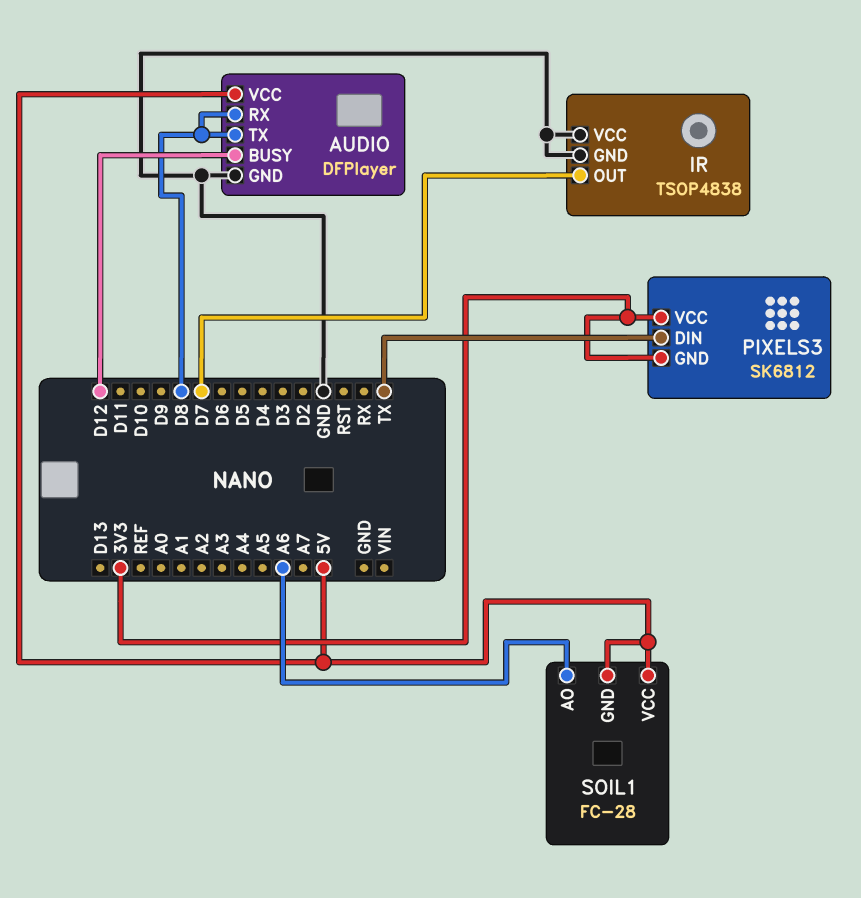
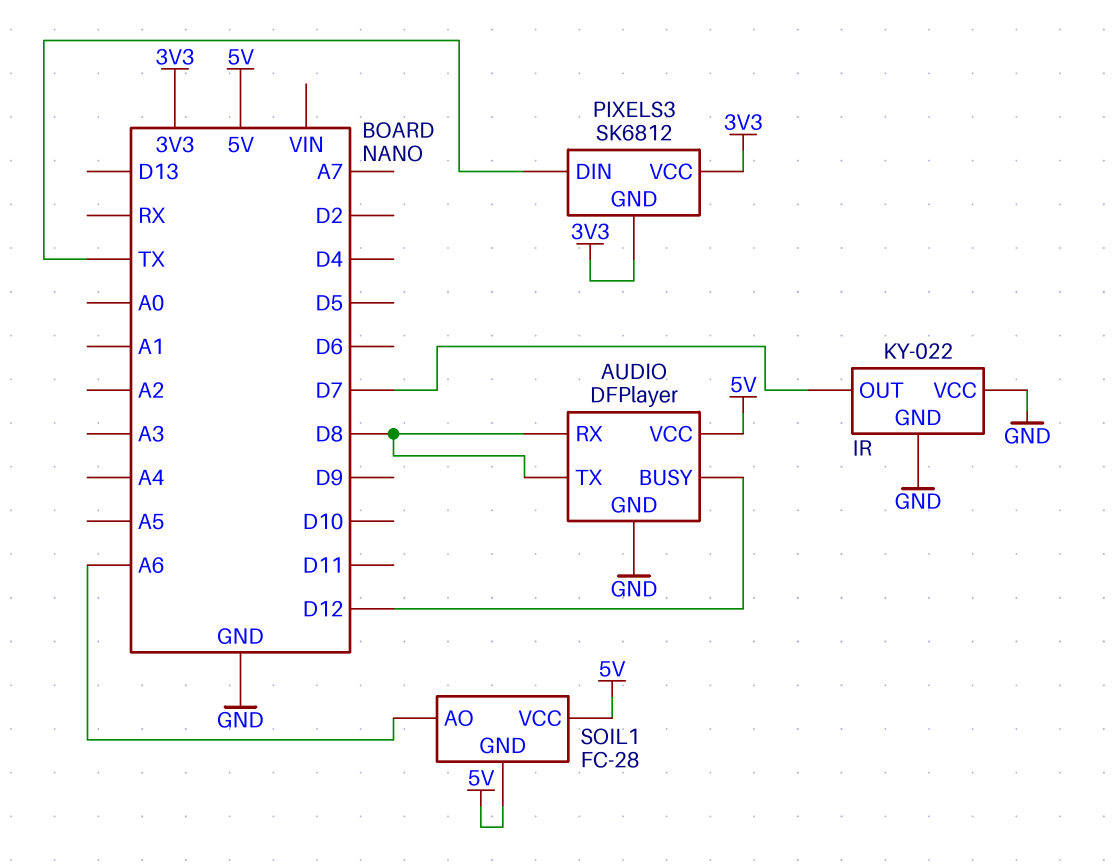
IR: TSOP4838 -> KY-022

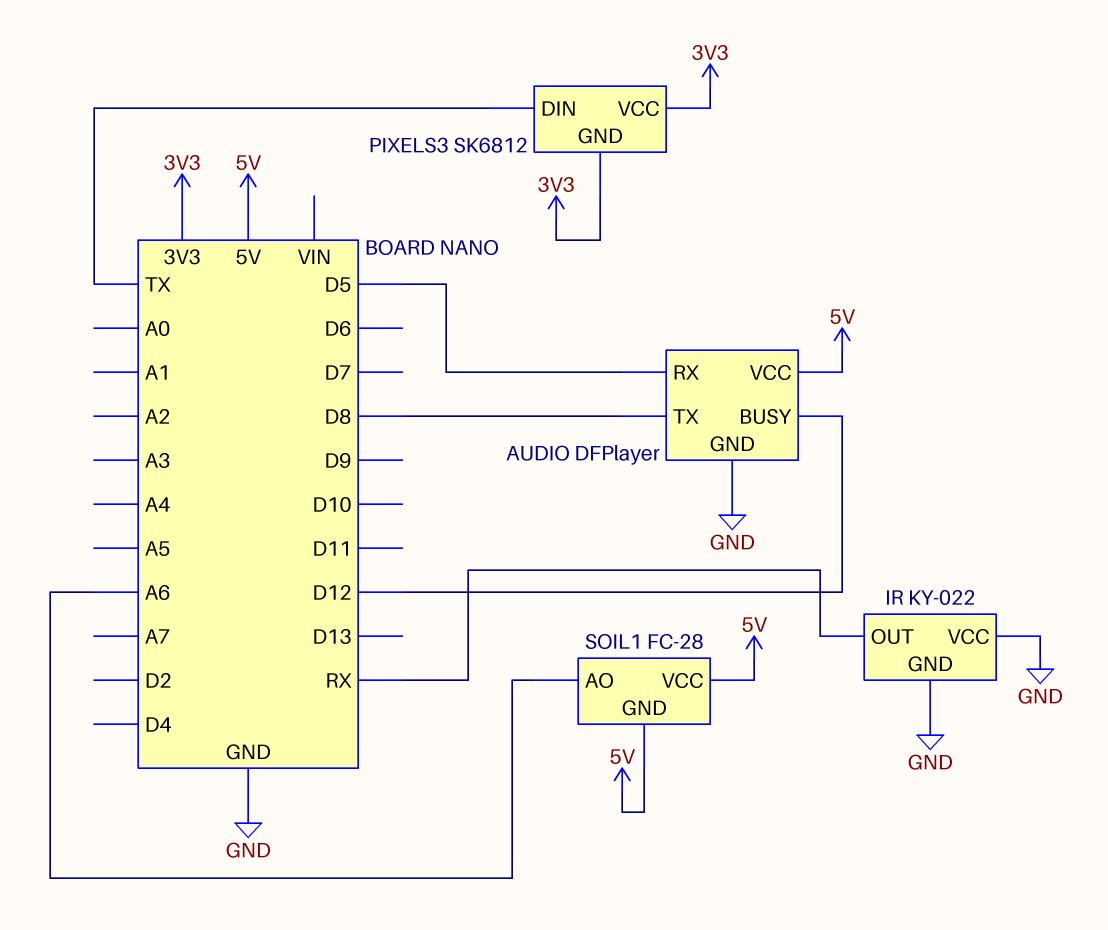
AUDIO pin RX: D8 -> D5
IR pin OUT: D7 -> RX

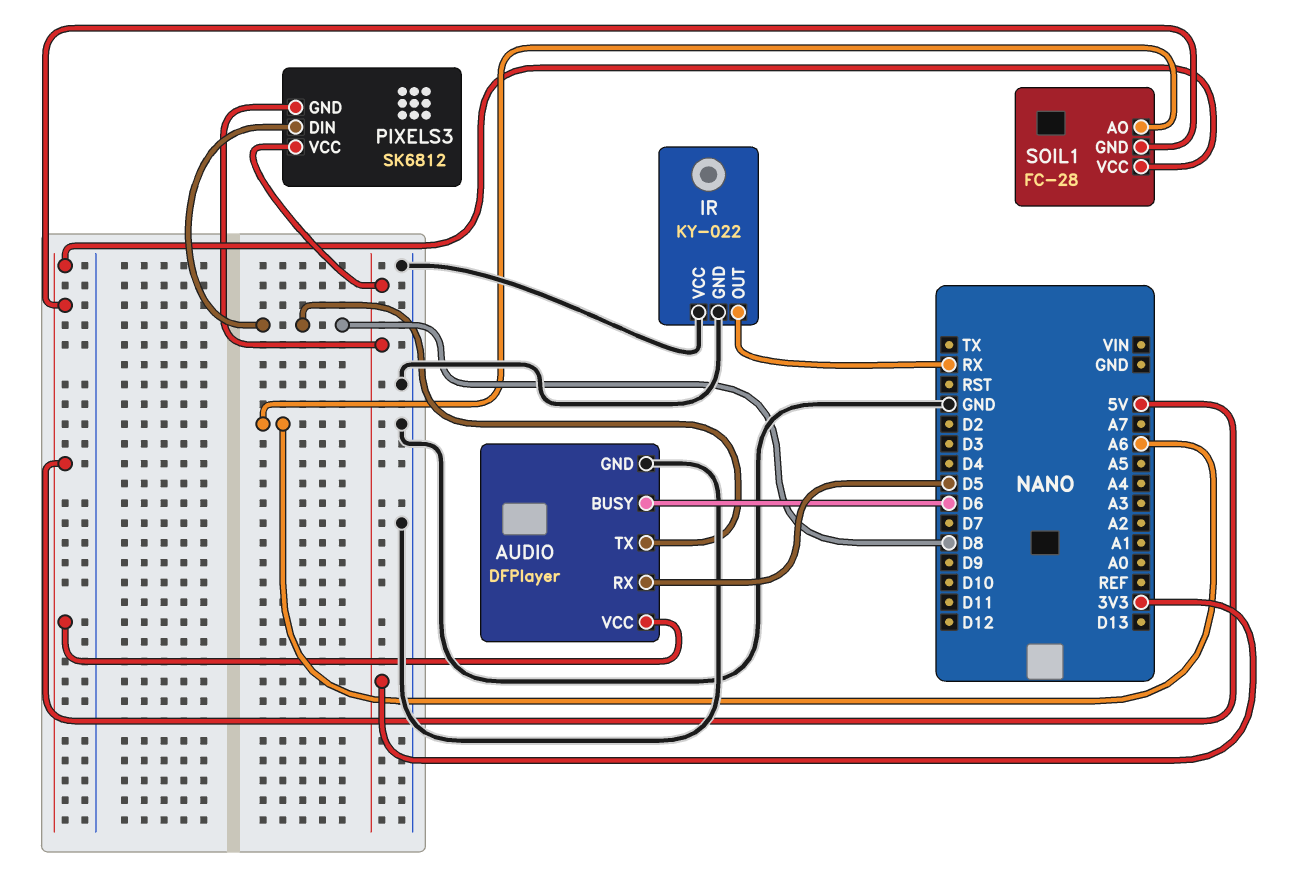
AUDIO pin BUSY: D12 -> D6
PIXELS3 pin DIN: TX -> D8

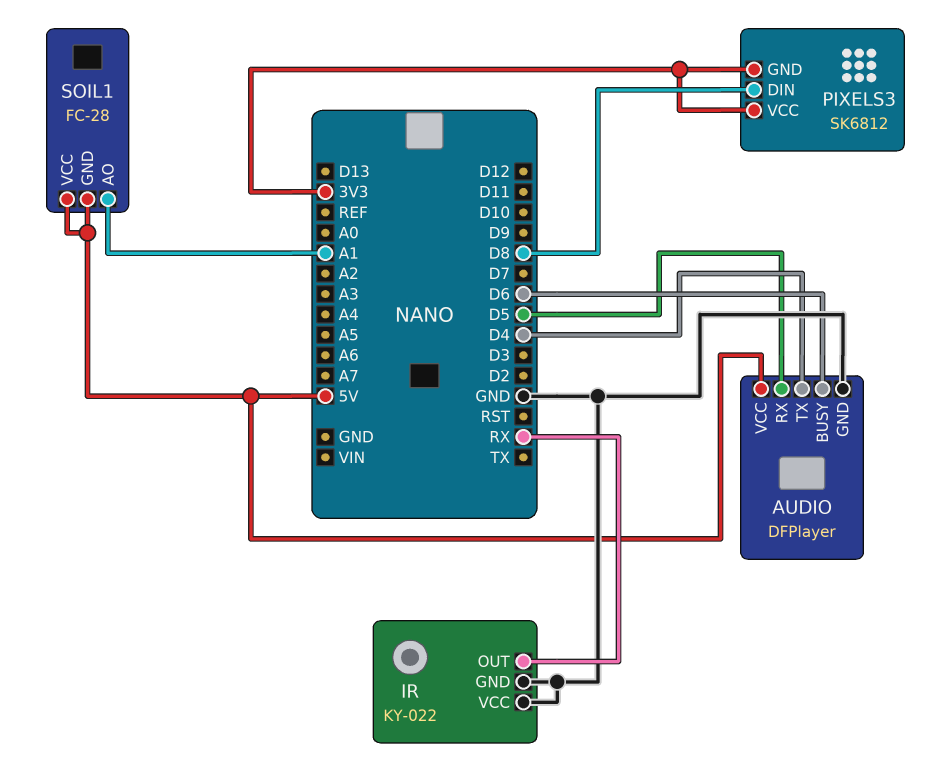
AUDIO pin TX: D8 -> D4
SOIL1 pin AO: A6 -> A1

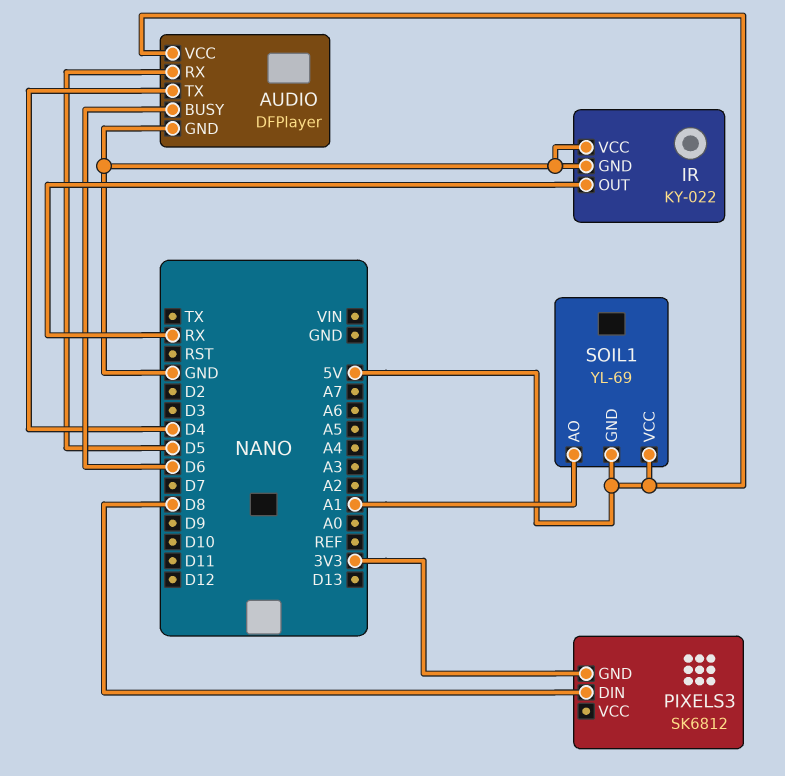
PIXELS3 pin VCC: 3V3 -> none
SOIL1: FC-28 -> YL-69

